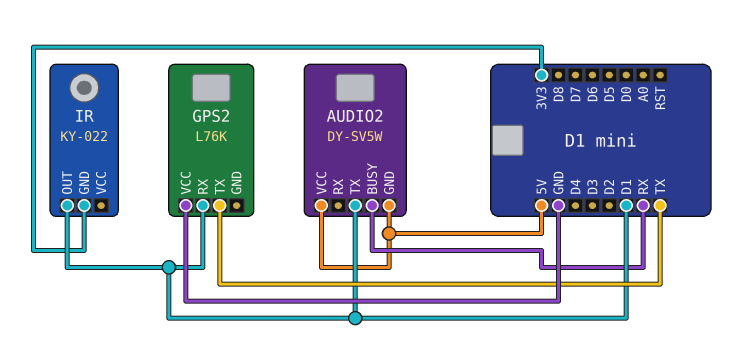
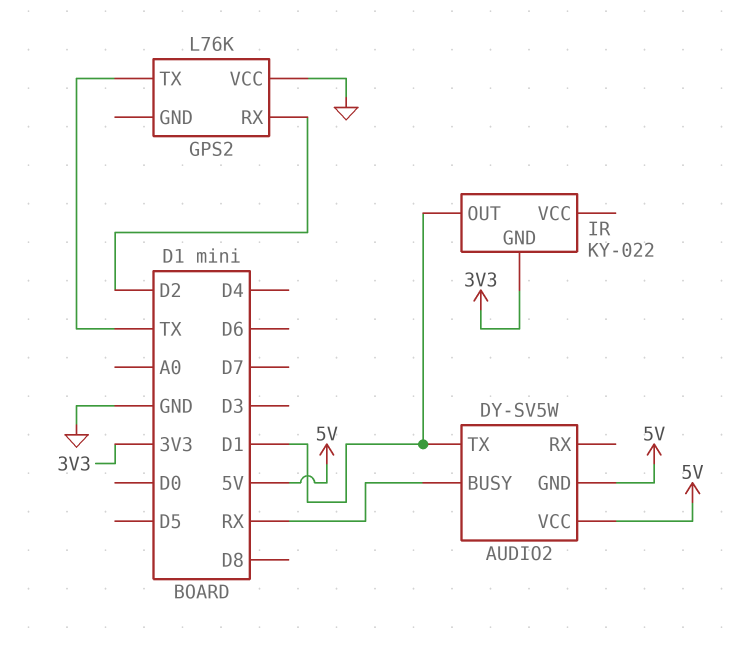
GPS2 pin RX: D1 -> D2

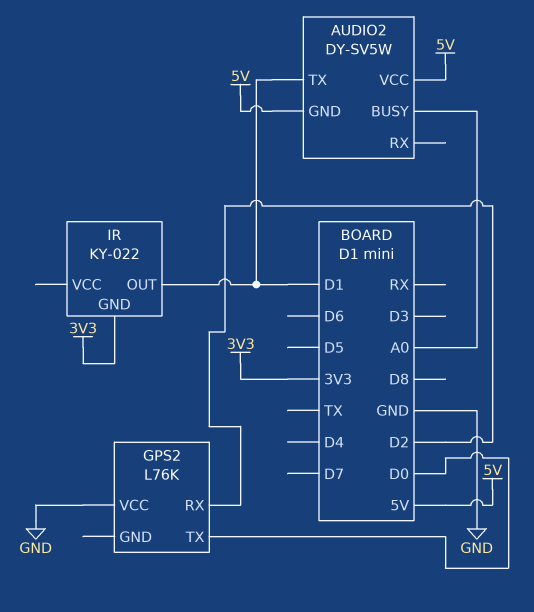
AUDIO2 pin BUSY: RX -> A0
GPS2 pin TX: TX -> D0

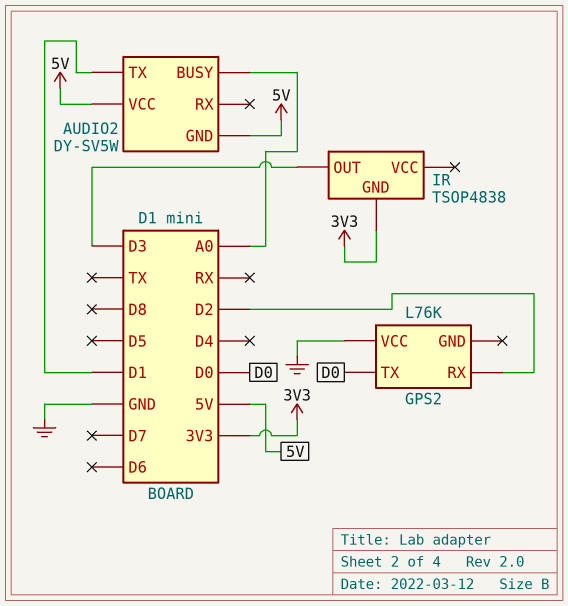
IR: KY-022 -> TSOP4838
IR pin OUT: D1 -> D3

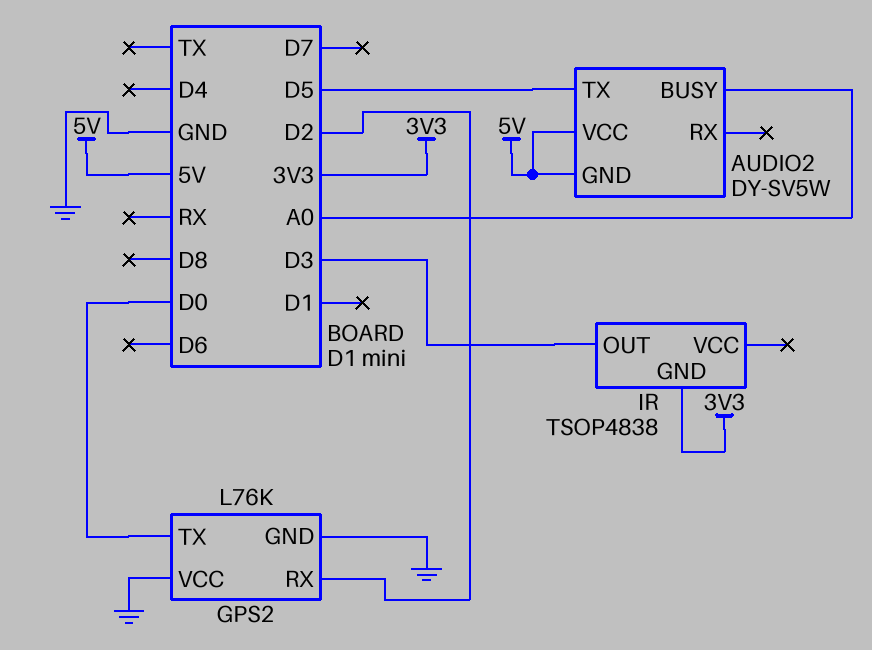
AUDIO2 pin TX: D1 -> D5
GPS2 pin GND: none -> GND

